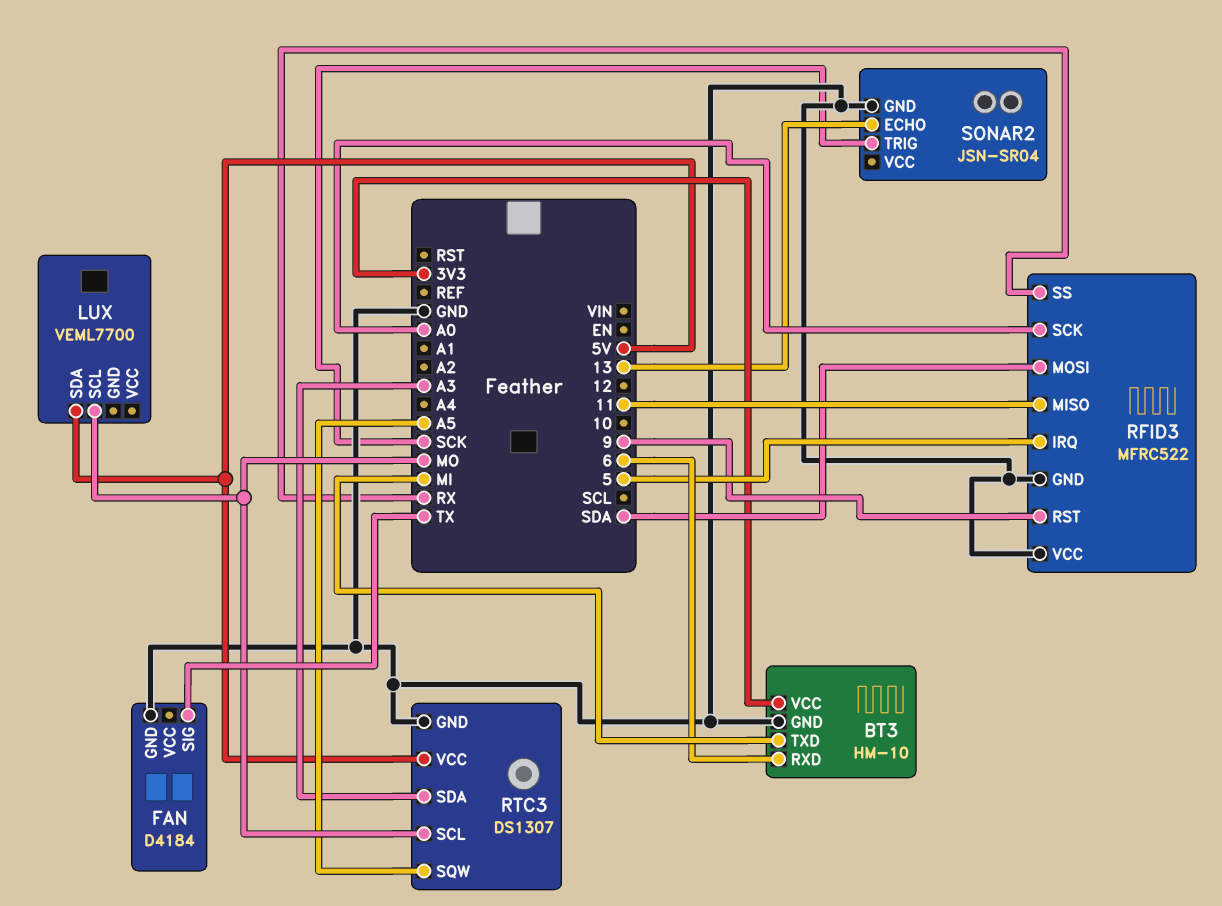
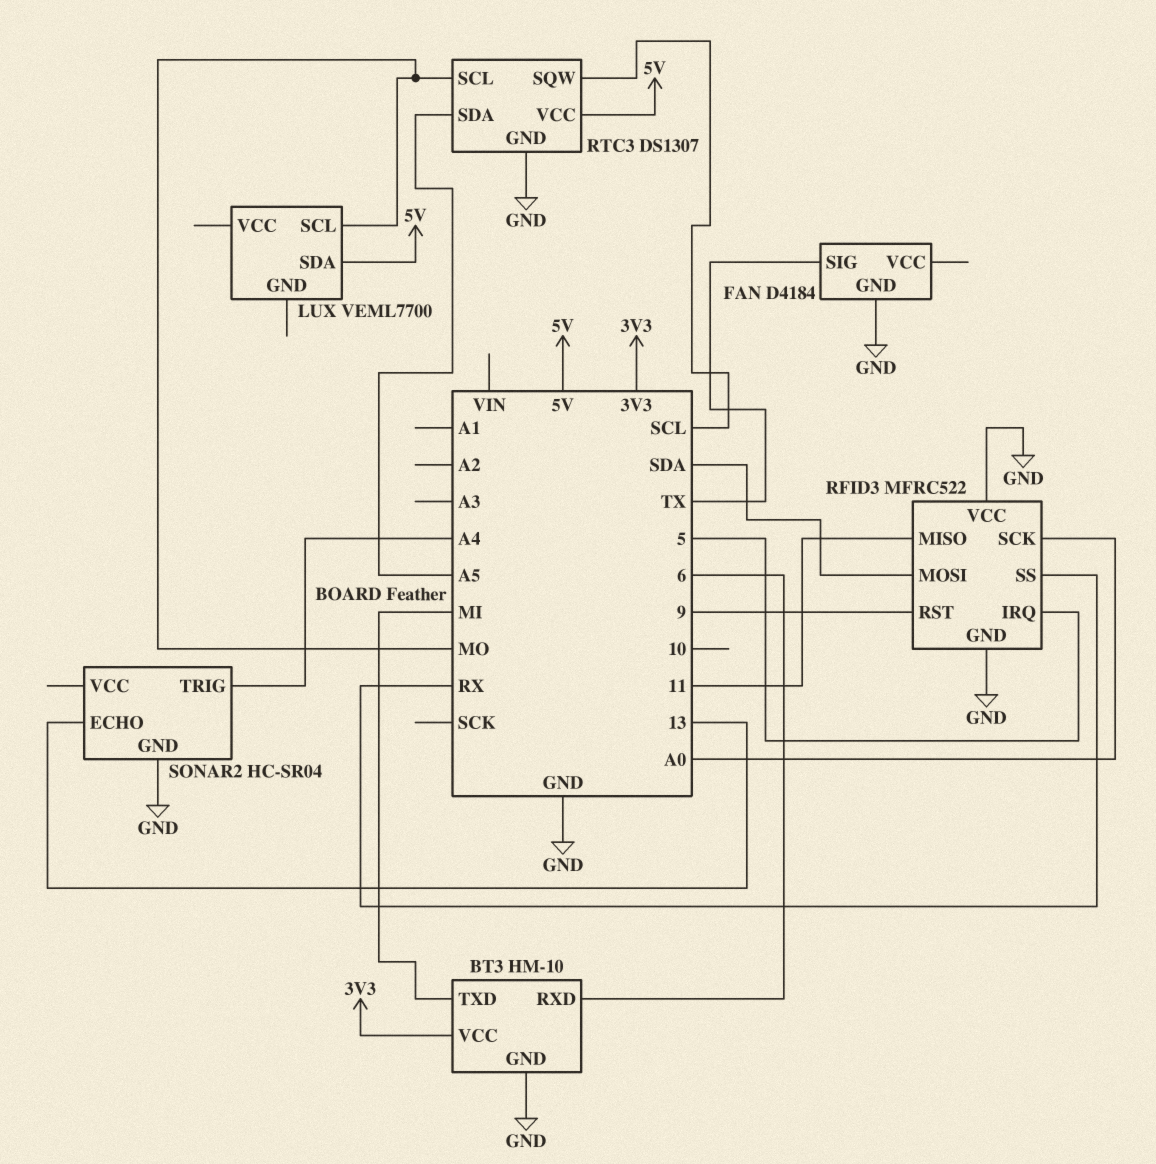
RTC3 pin SDA: A3 -> A5
RTC3 pin SQW: A5 -> SCL
SONAR2: JSN-SR04 -> HC-SR04
SONAR2 pin TRIG: SCK -> A4

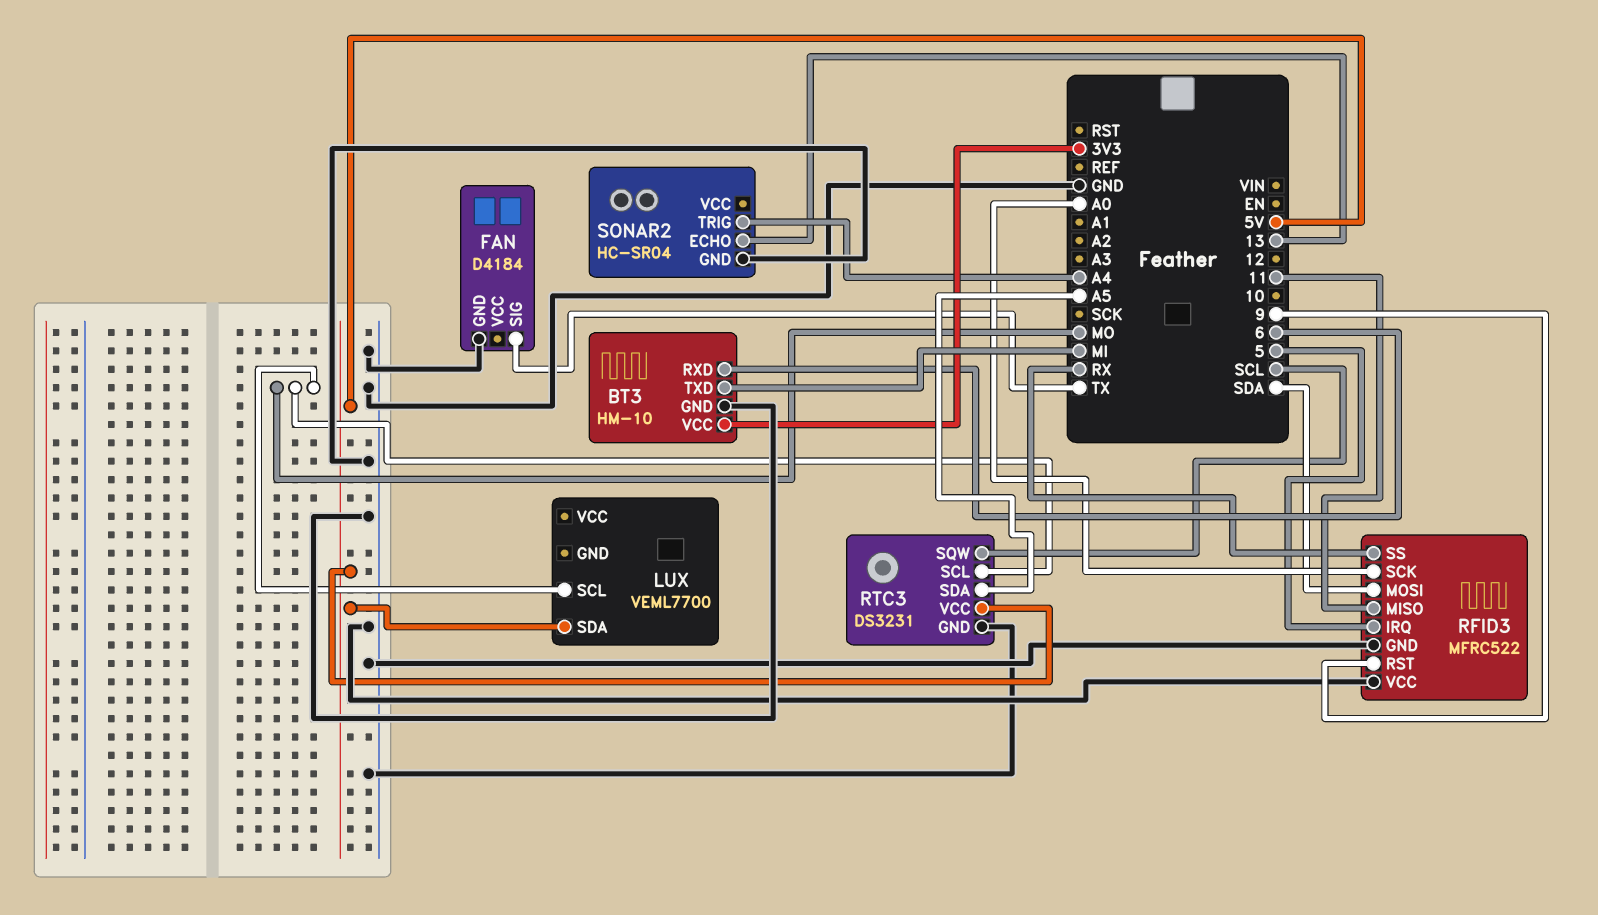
RTC3: DS1307 -> DS3231

